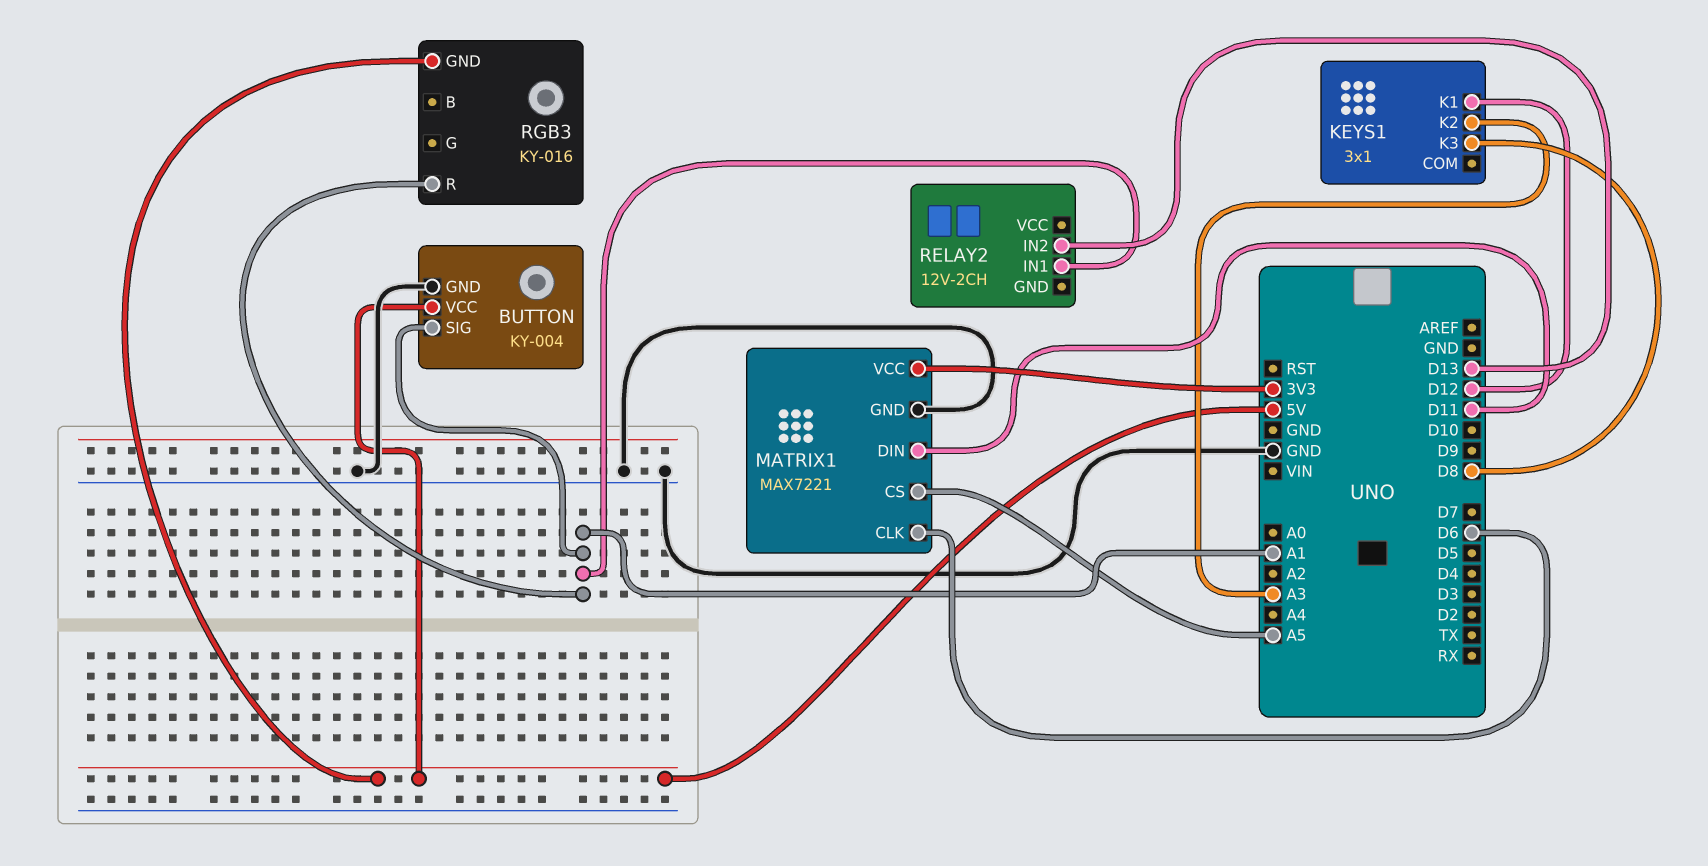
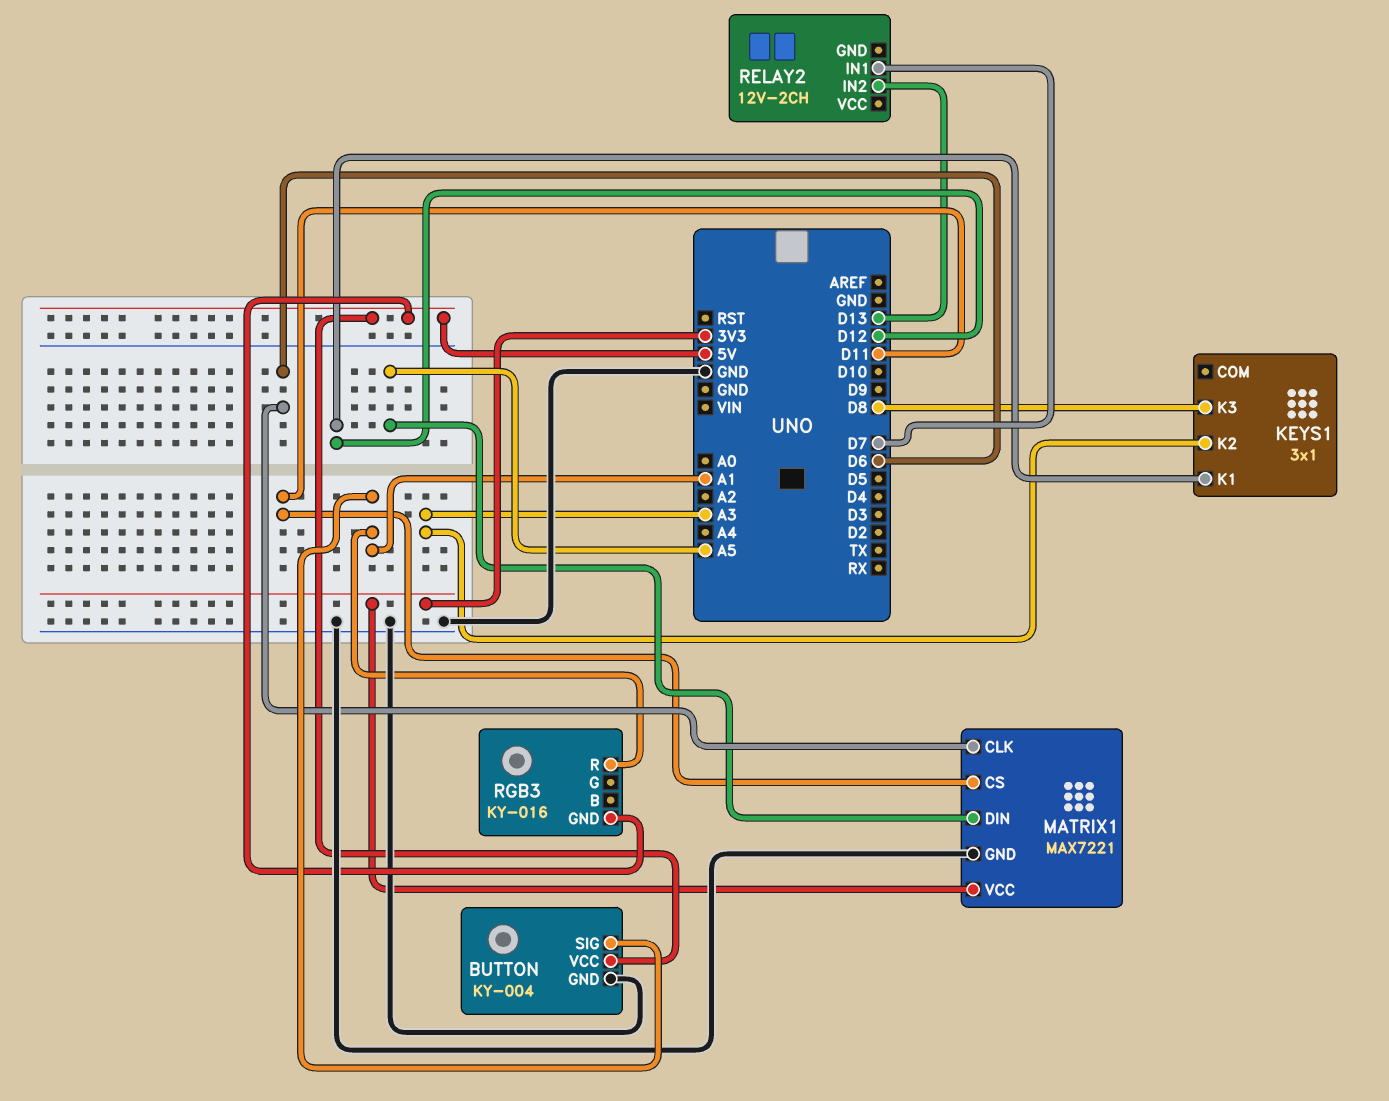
MATRIX1 pin CS: A5 -> D11
MATRIX1 pin DIN: D11 -> A5
RELAY2 pin IN1: A1 -> D7

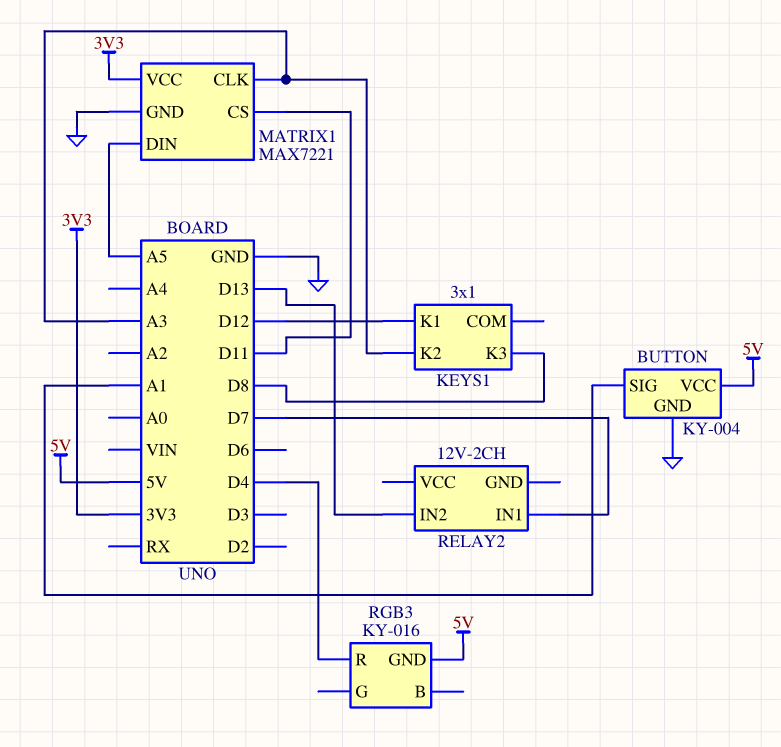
MATRIX1 pin CLK: D6 -> A3
RGB3 pin R: A1 -> D4

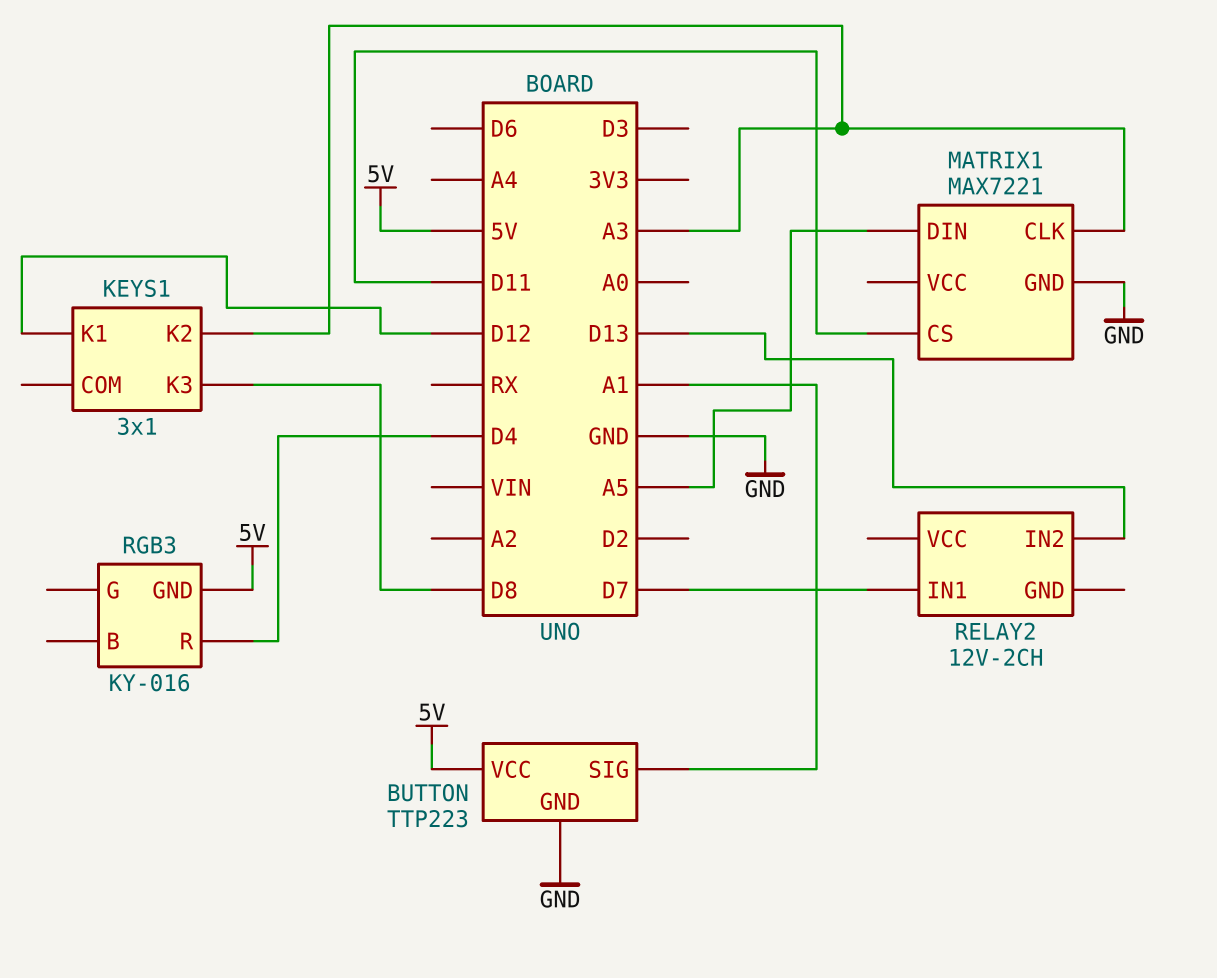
BUTTON: KY-004 -> TTP223
MATRIX1 pin VCC: 3V3 -> none

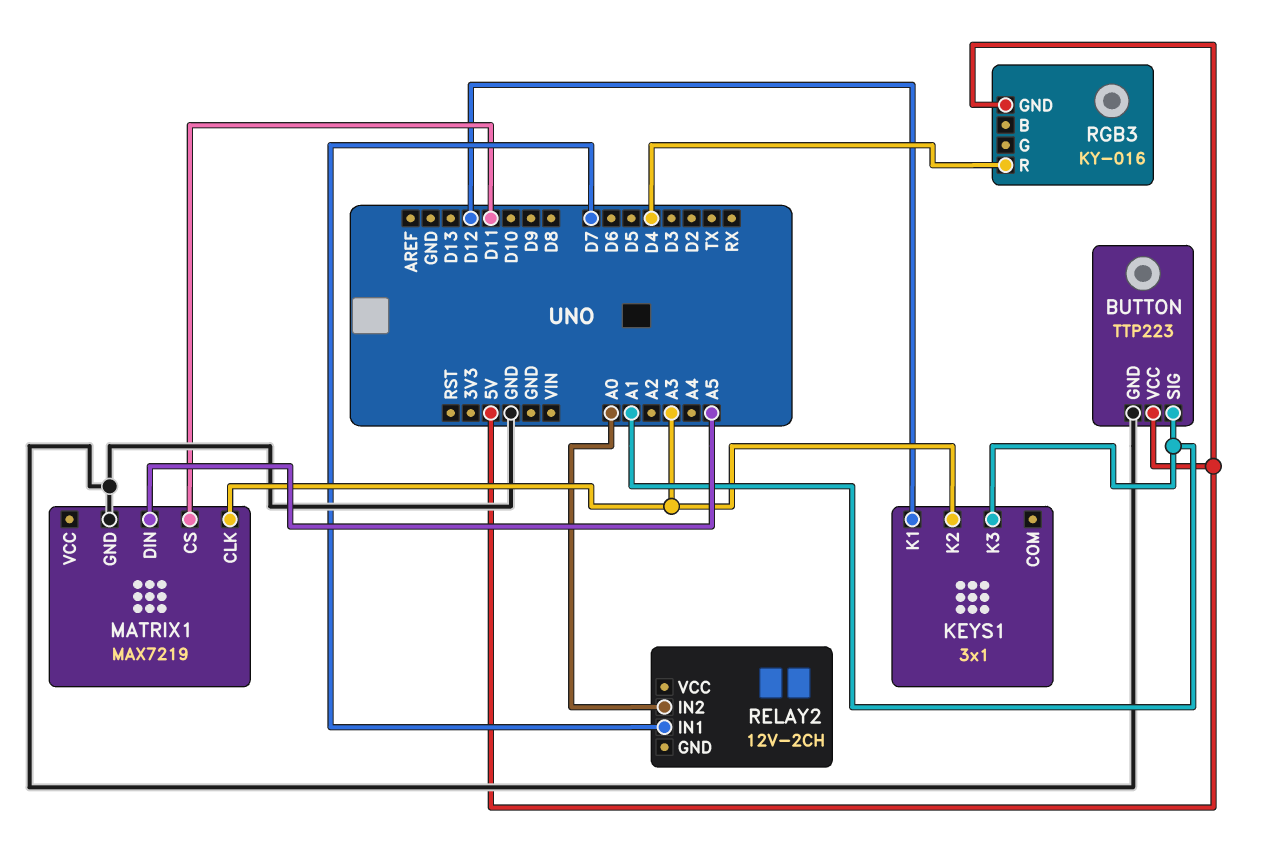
KEYS1 pin K3: D8 -> A1
MATRIX1: MAX7221 -> MAX7219
RELAY2 pin IN2: D13 -> A0

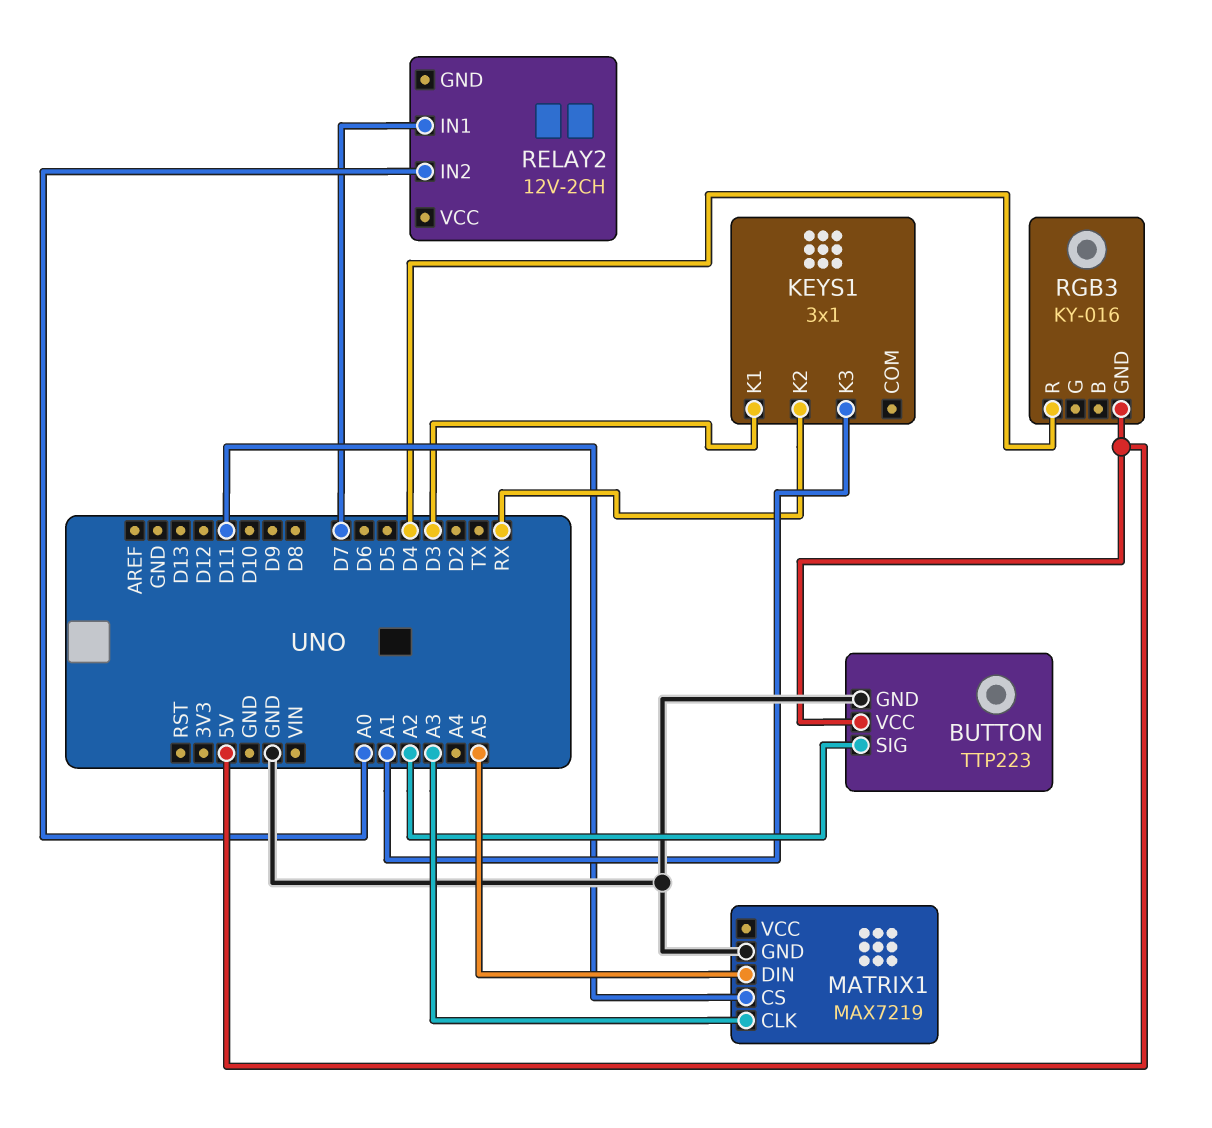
BUTTON pin SIG: A1 -> A2
KEYS1 pin K1: D12 -> D3
KEYS1 pin K2: A3 -> RX

